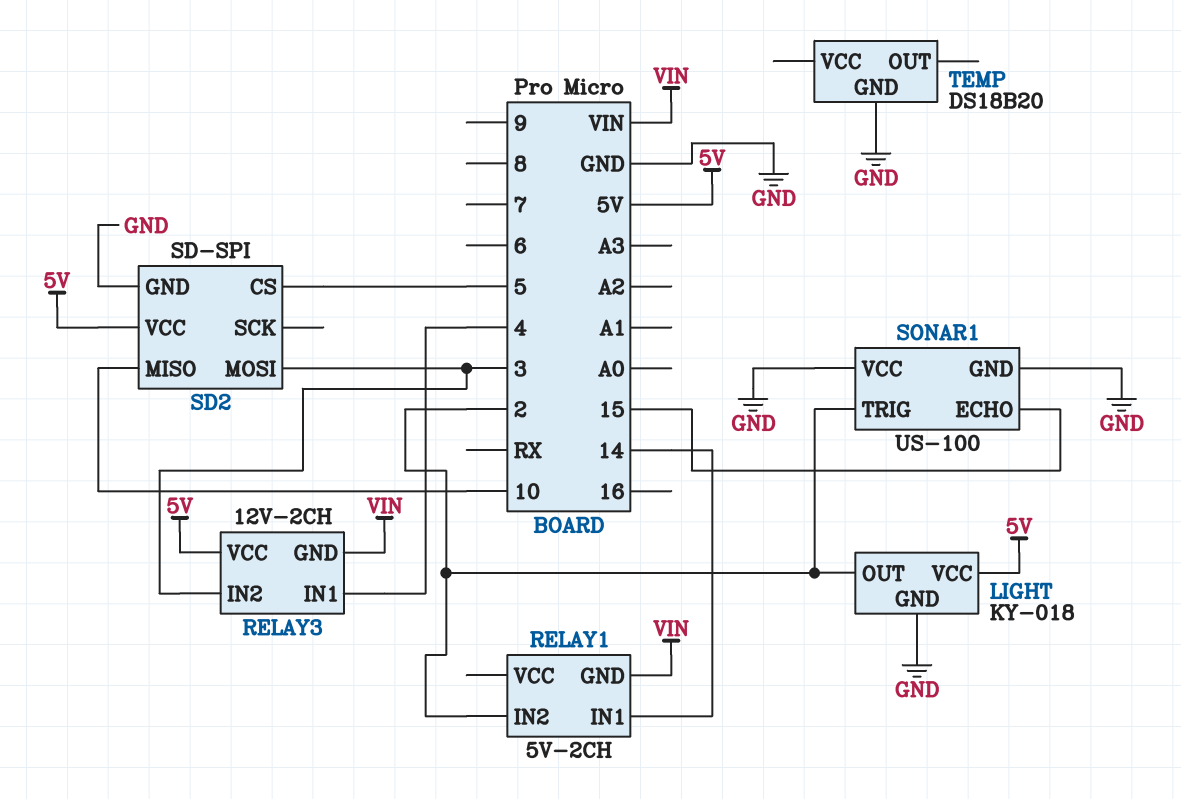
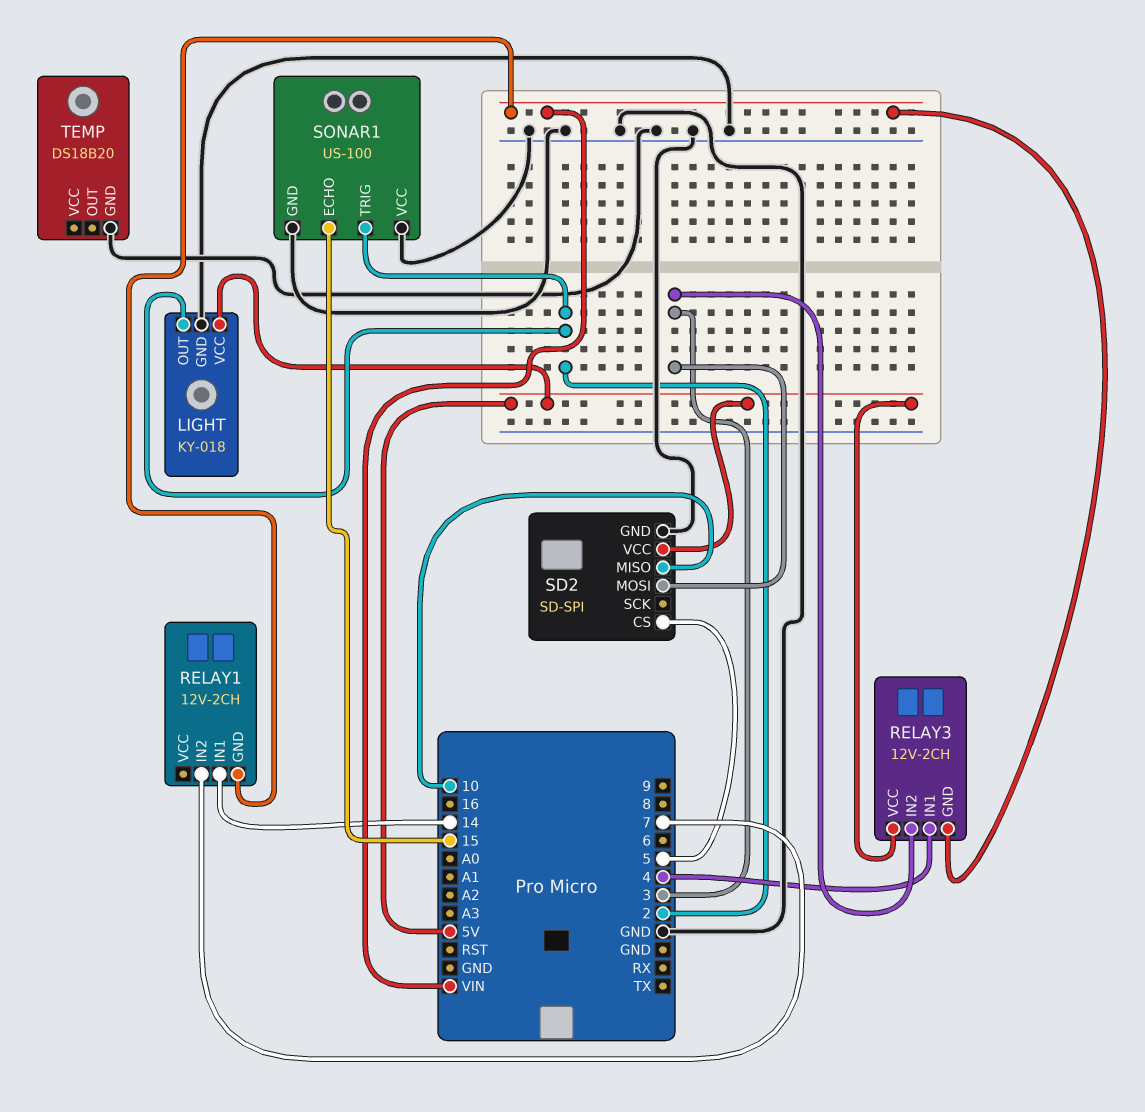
RELAY1: 5V-2CH -> 12V-2CH
RELAY1 pin IN2: 2 -> 7

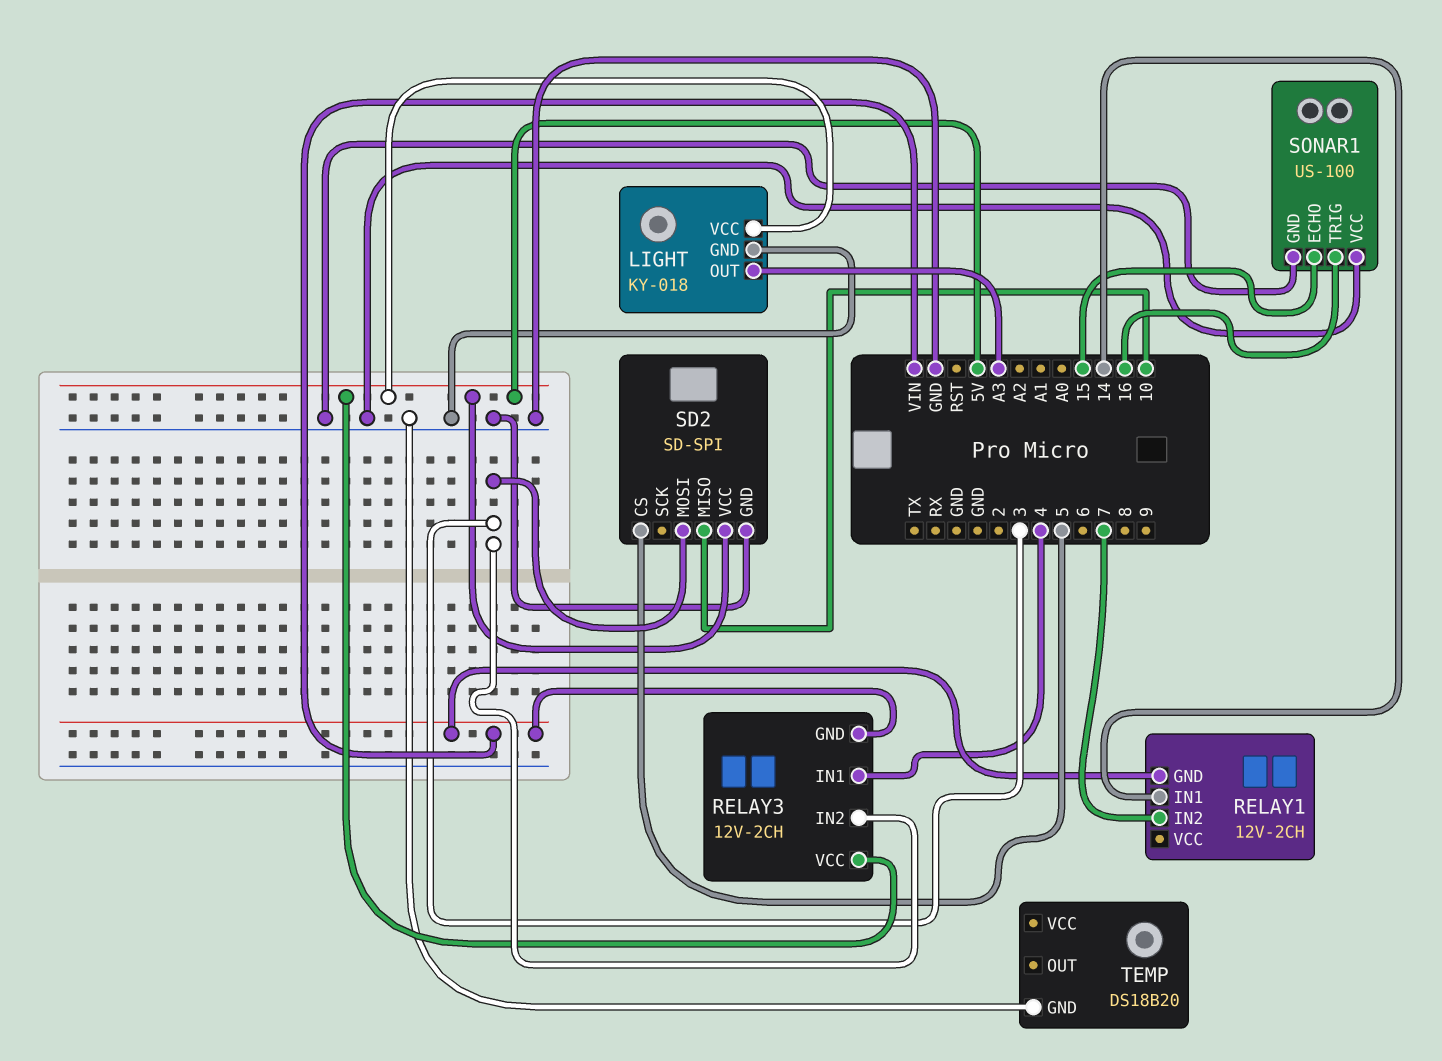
LIGHT pin OUT: 2 -> A3
SONAR1 pin TRIG: 2 -> 16

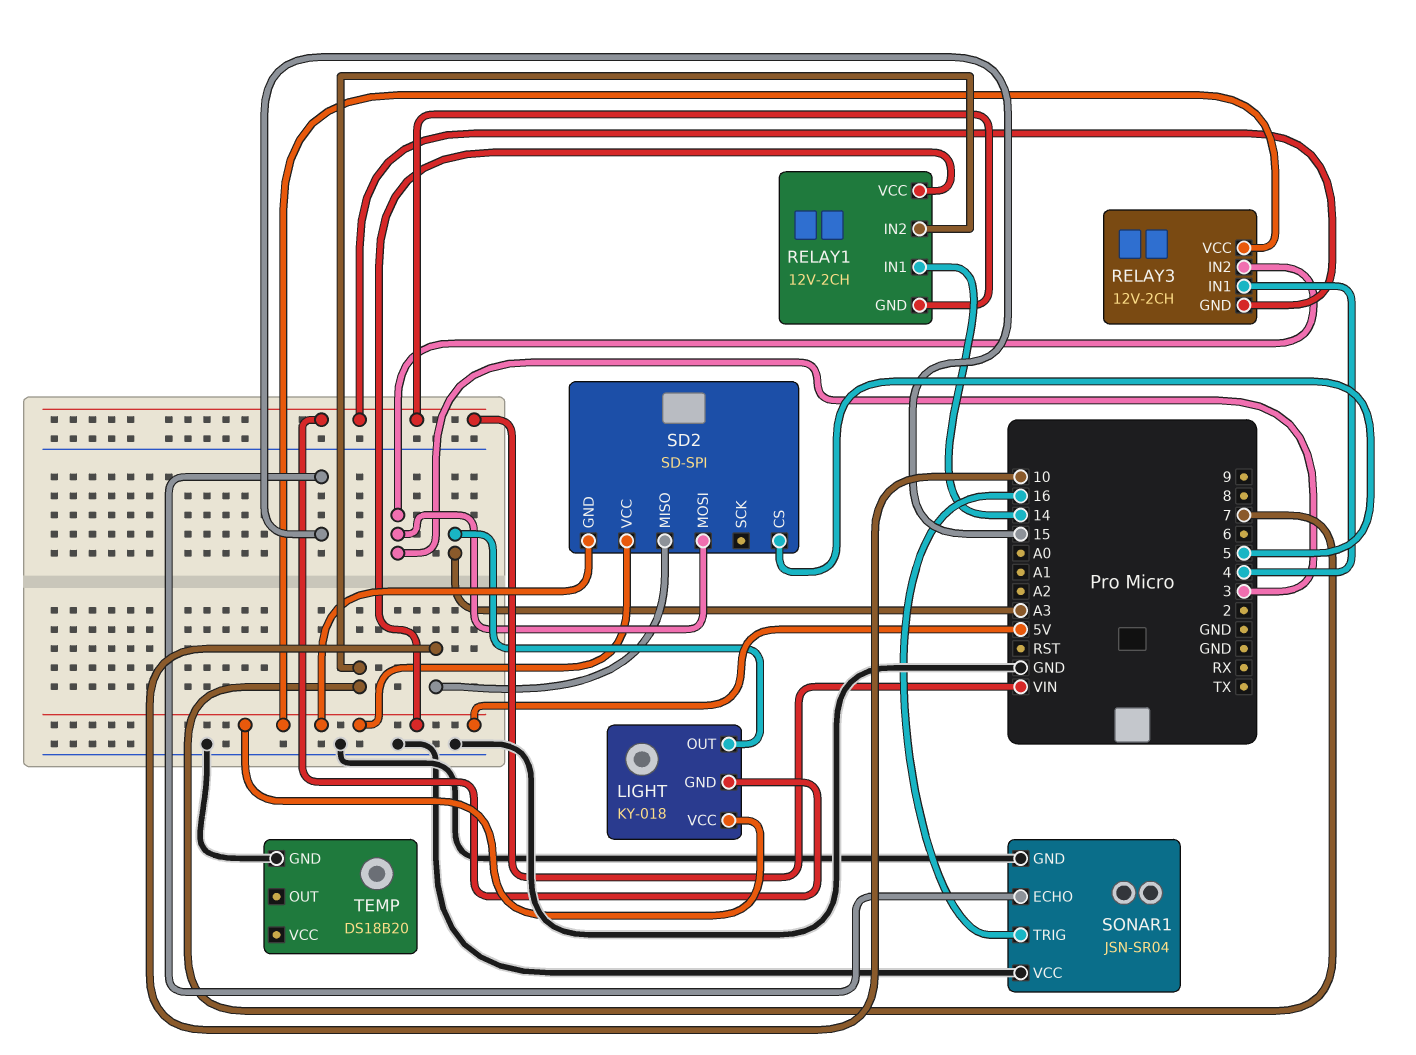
LIGHT pin GND: GND -> VIN
RELAY1 pin VCC: none -> 5V
SD2 pin GND: GND -> 5V
SONAR1: US-100 -> JSN-SR04

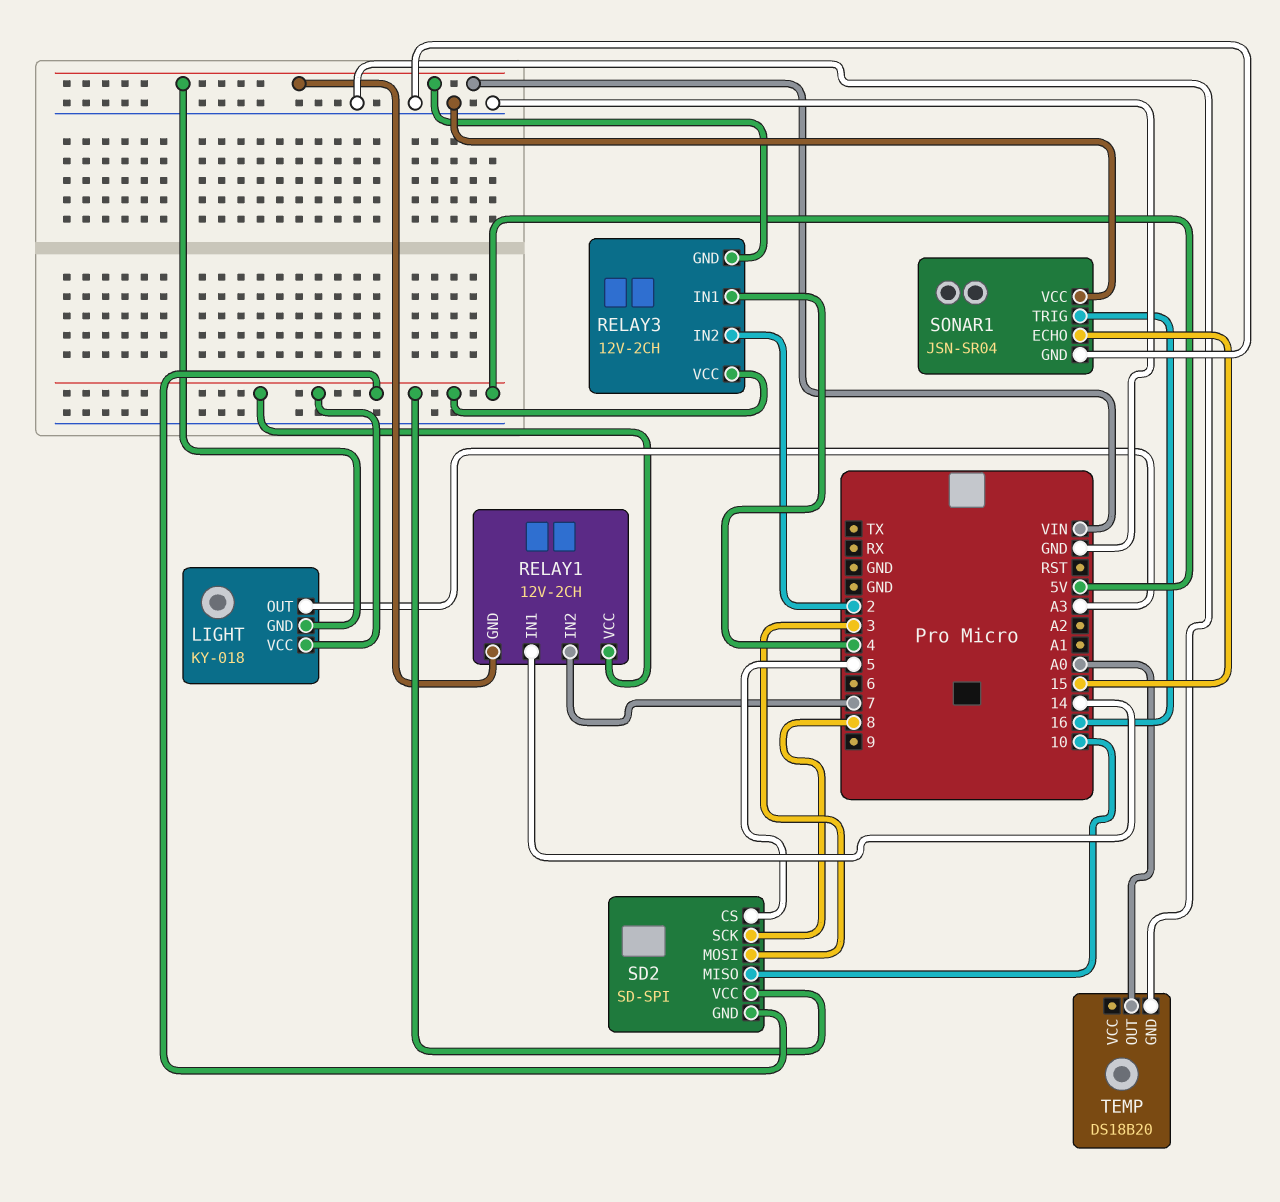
RELAY3 pin IN2: 3 -> 2
SD2 pin SCK: none -> 8
TEMP pin OUT: none -> A0

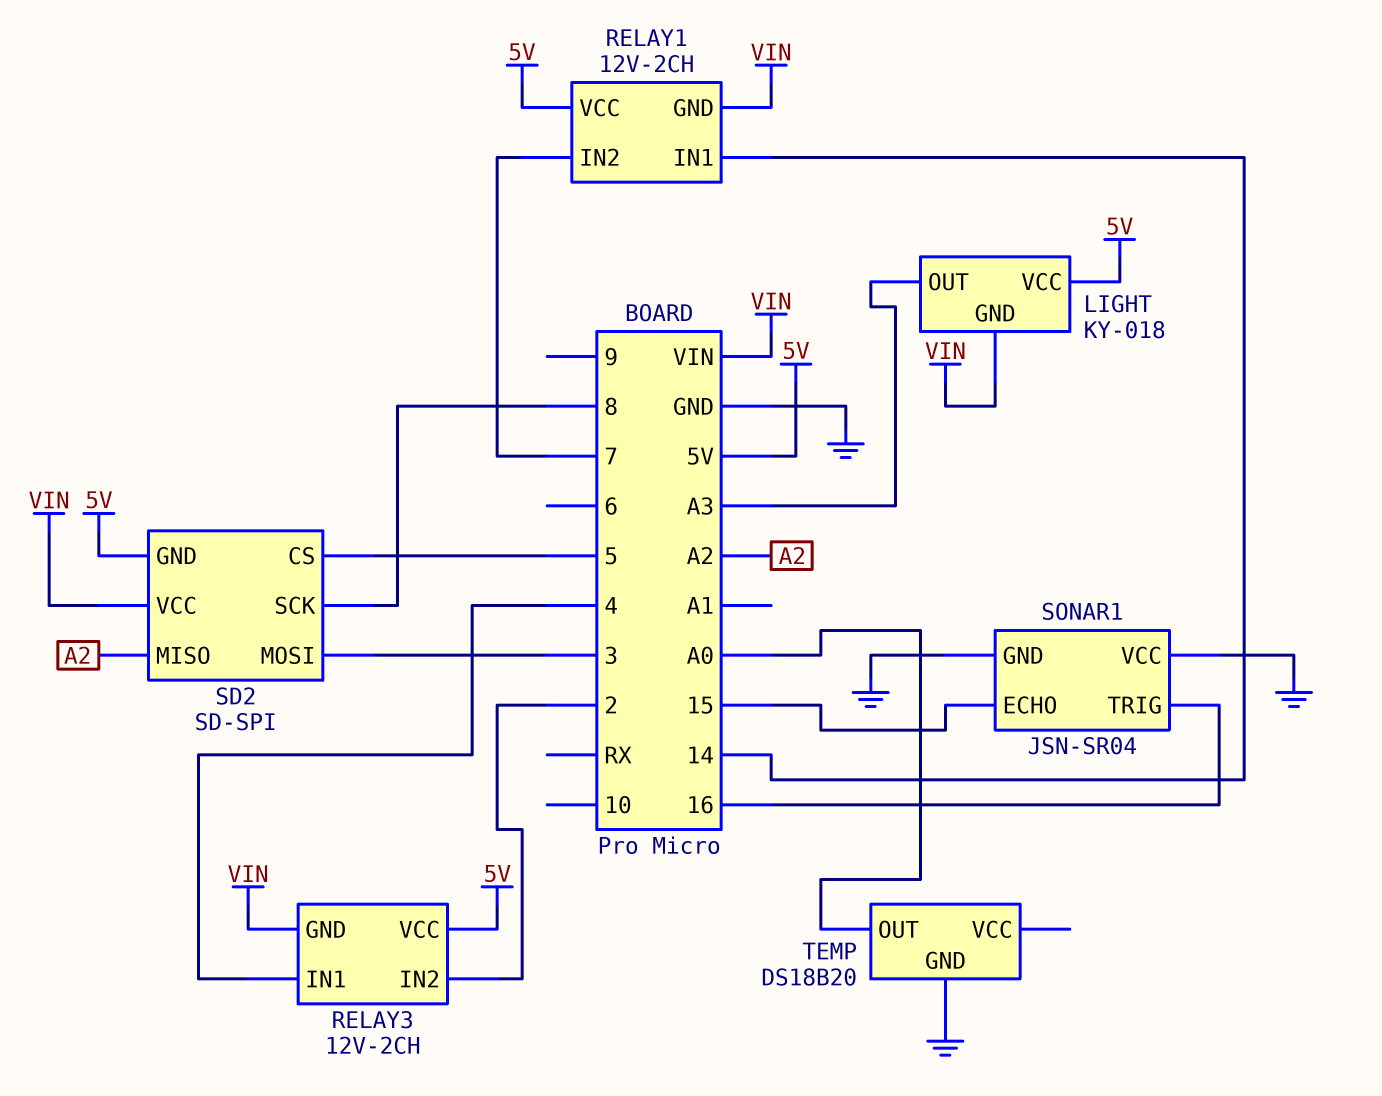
SD2 pin MISO: 10 -> A2
SD2 pin VCC: 5V -> VIN

